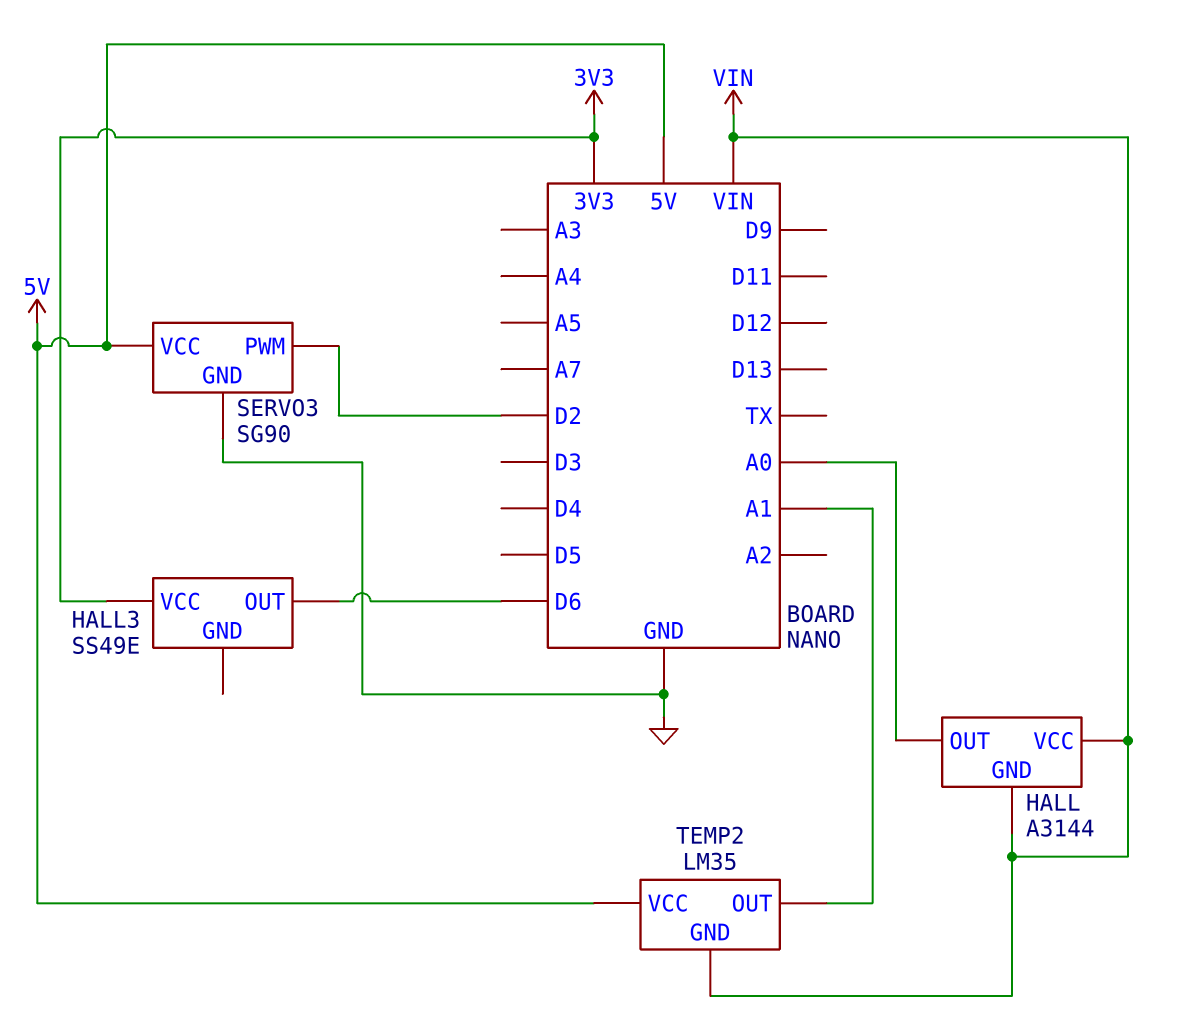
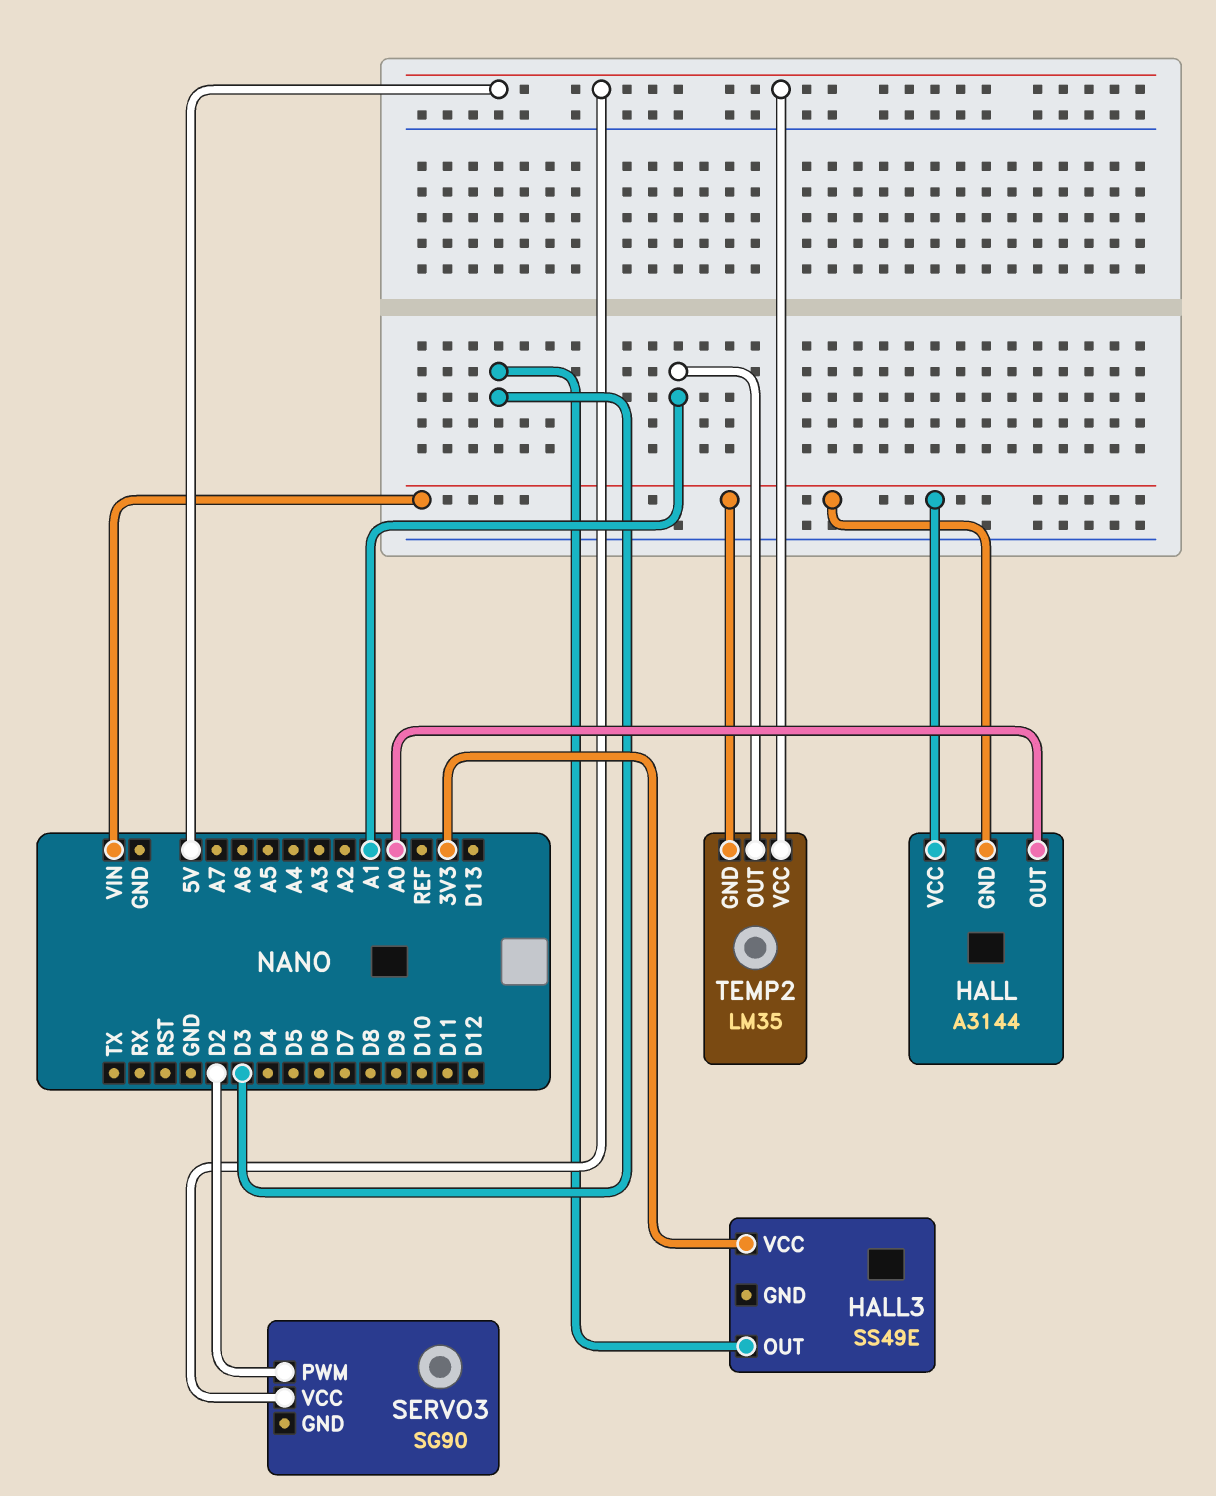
HALL3 pin OUT: D6 -> D3
SERVO3 pin GND: GND -> none

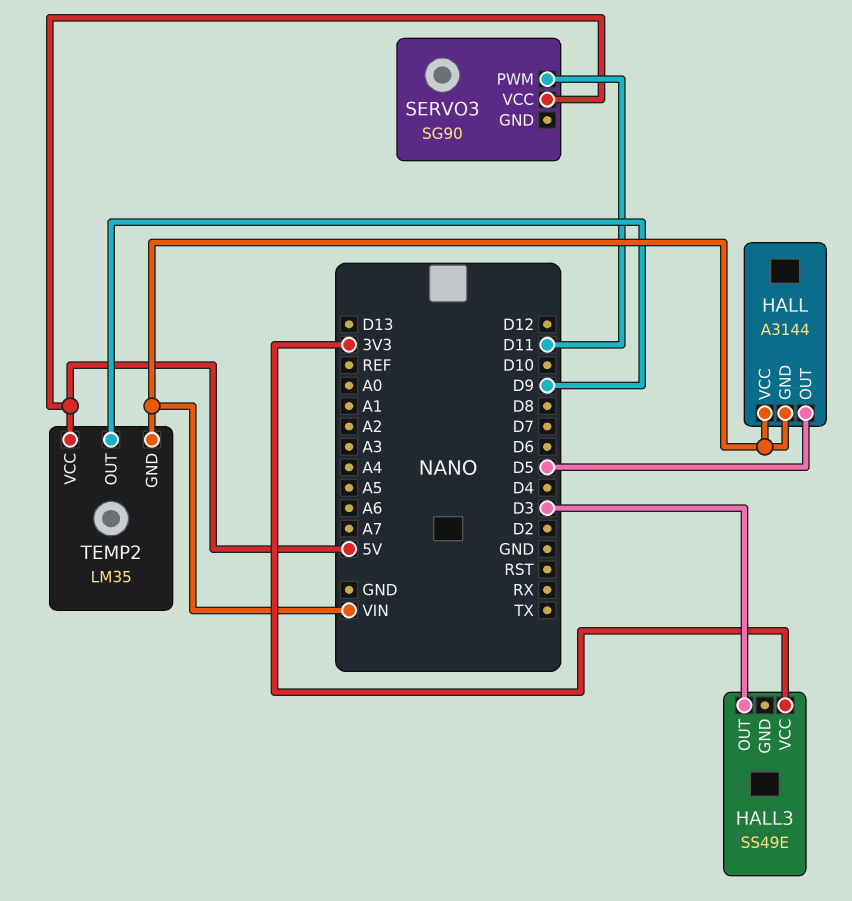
HALL pin OUT: A0 -> D5
SERVO3 pin PWM: D2 -> D11
TEMP2 pin OUT: A1 -> D9

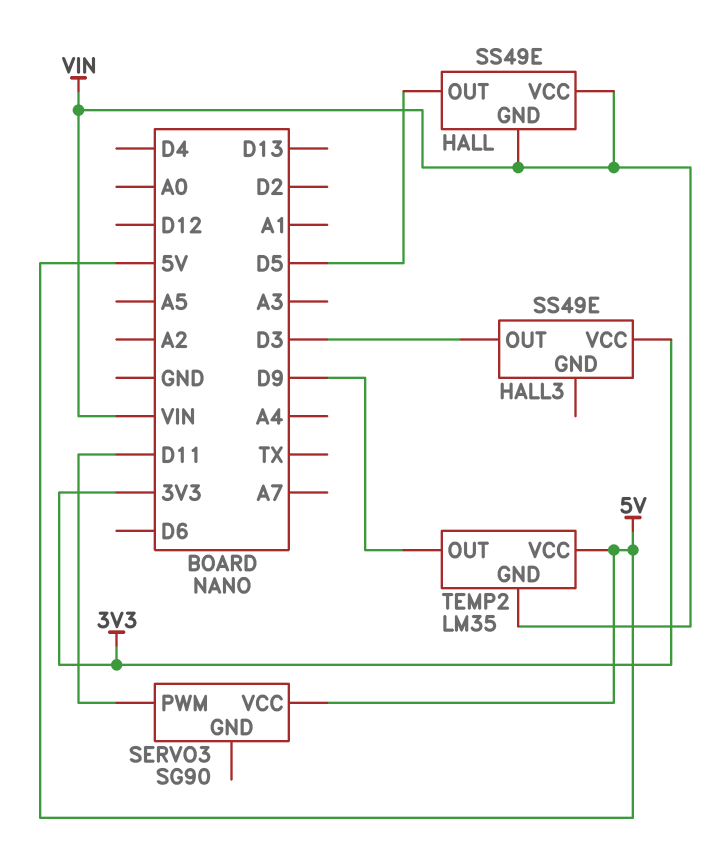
HALL: A3144 -> SS49E

